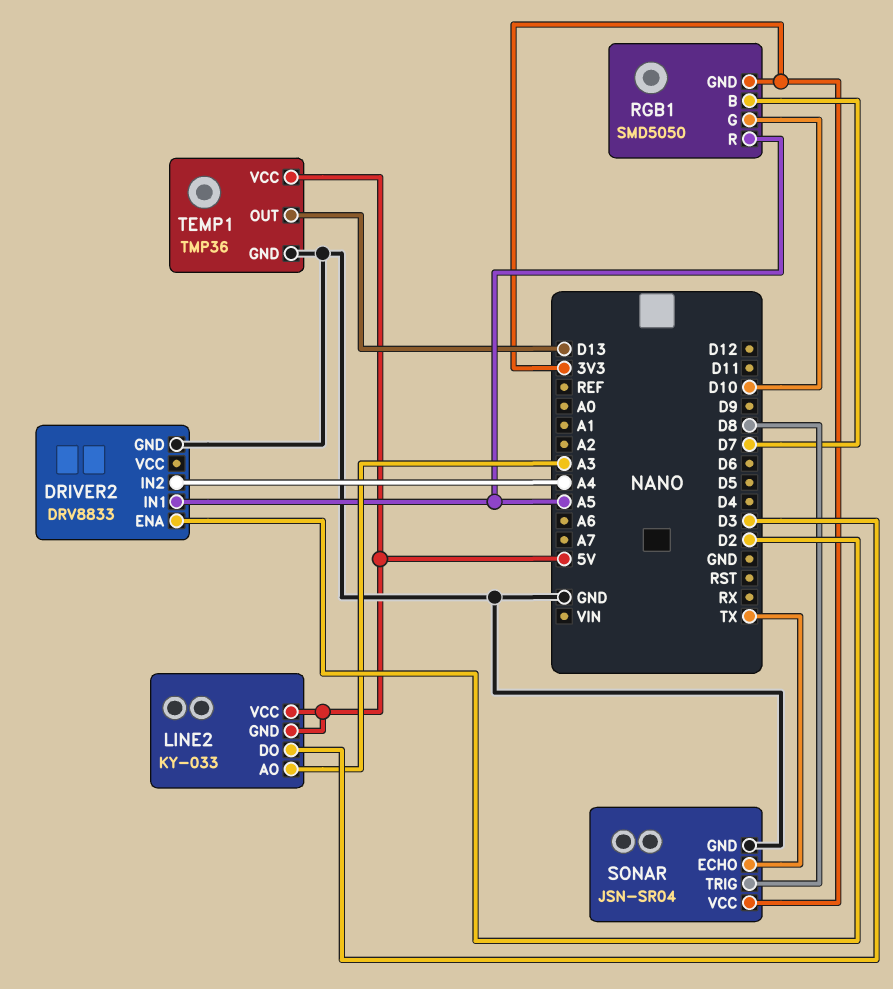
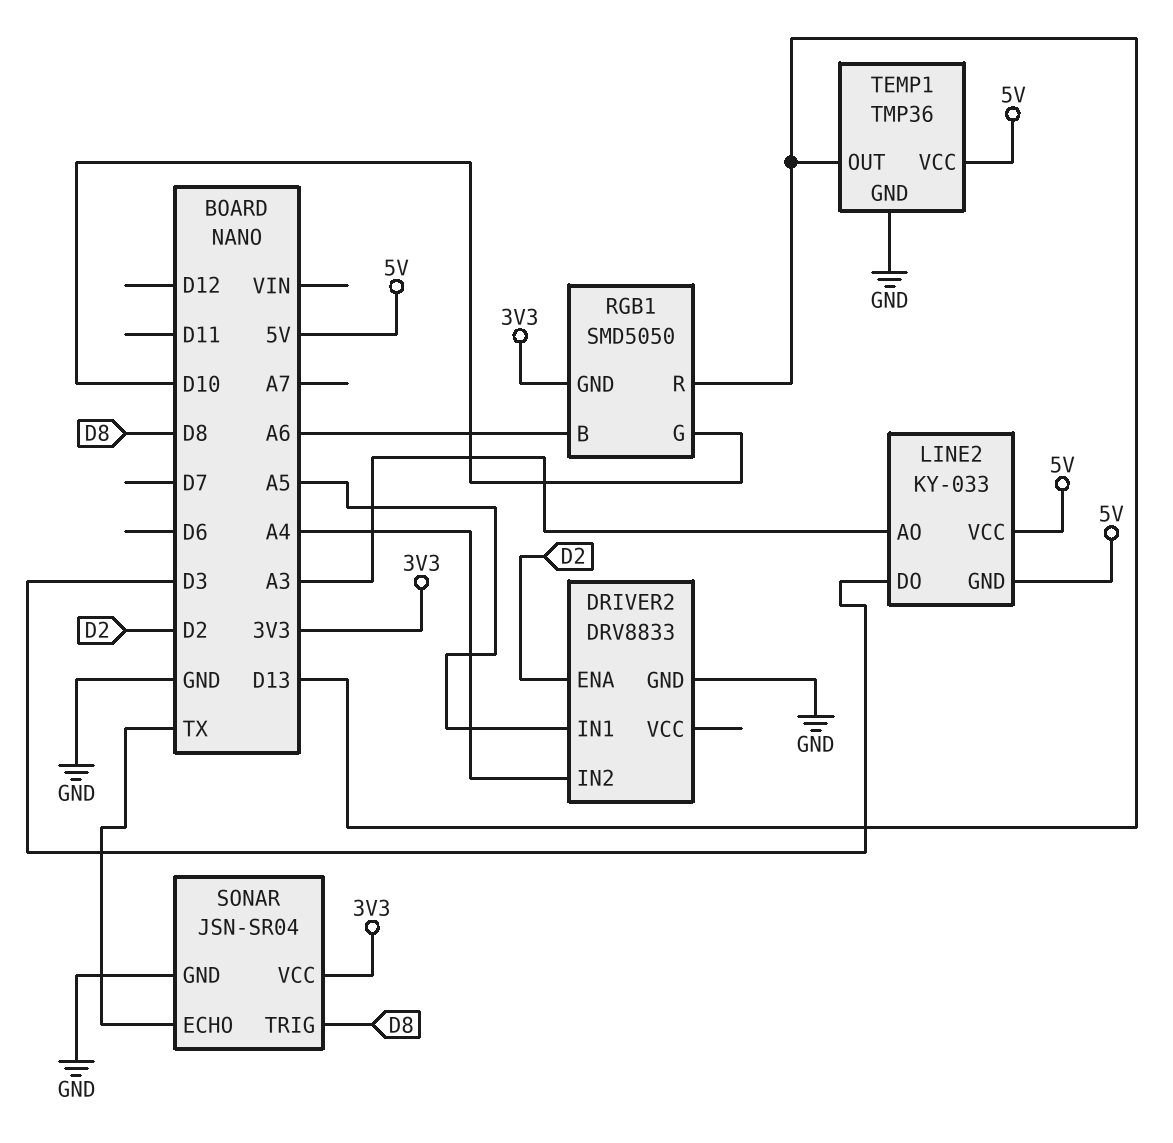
RGB1 pin B: D7 -> A6
RGB1 pin R: A5 -> D13

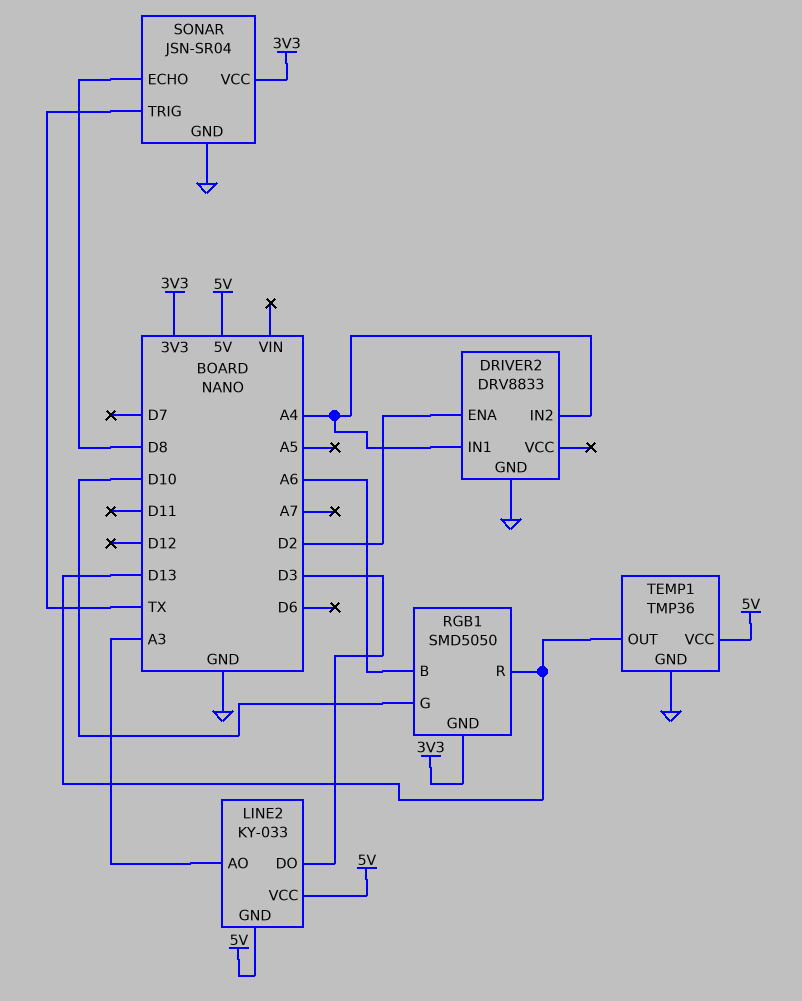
DRIVER2 pin IN1: A5 -> A4
SONAR pin ECHO: TX -> D8
SONAR pin TRIG: D8 -> TX

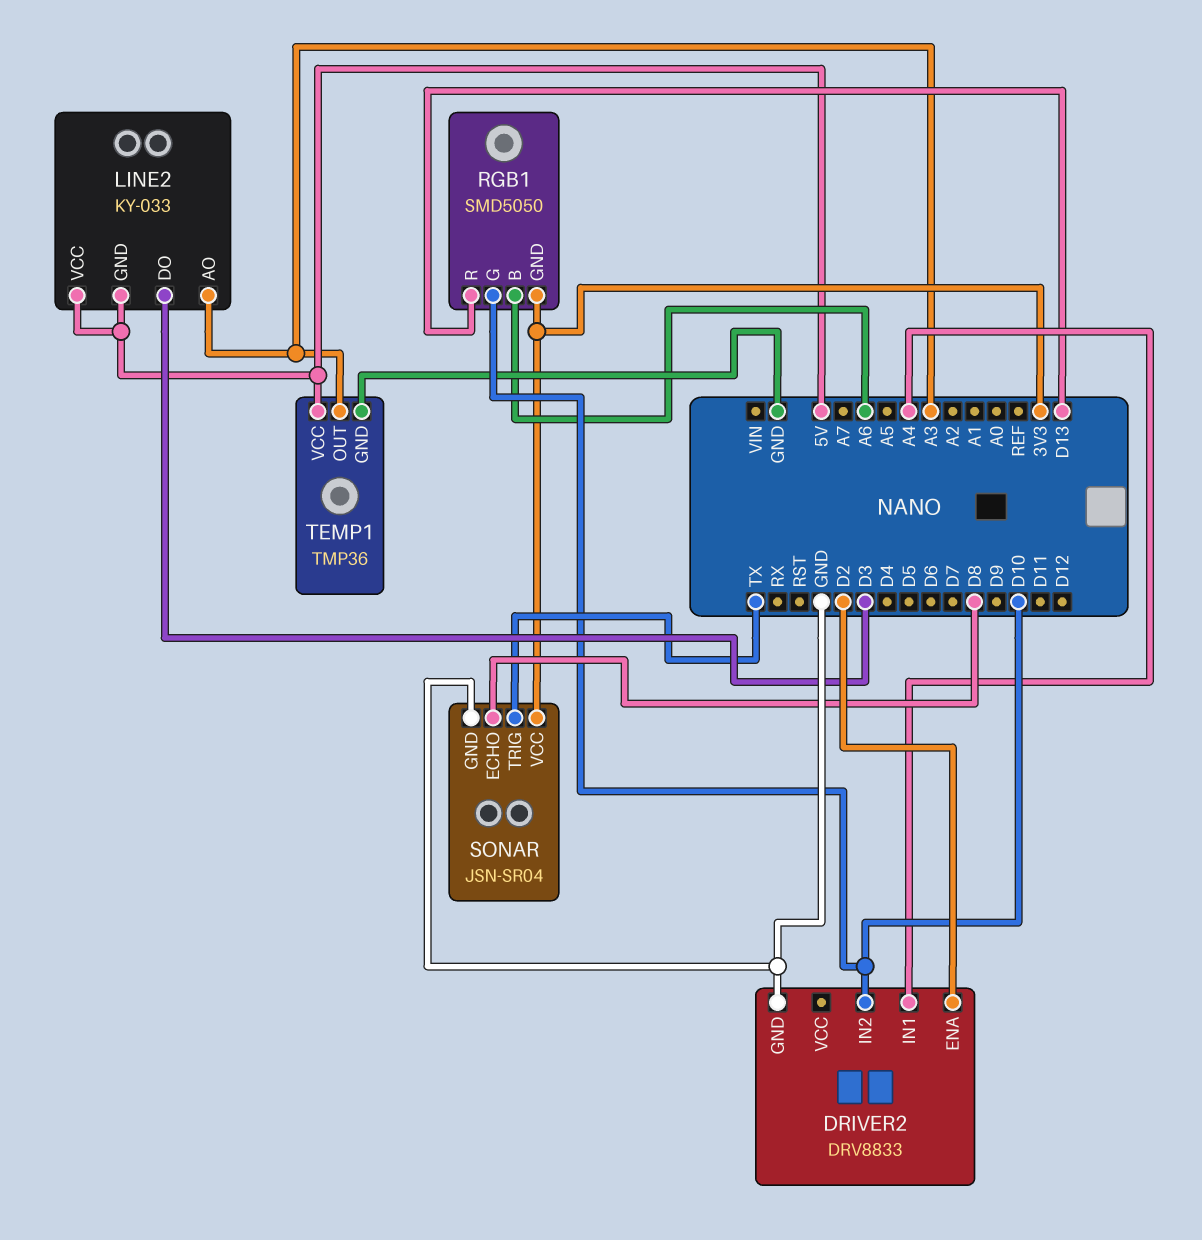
DRIVER2 pin IN2: A4 -> D10
TEMP1 pin OUT: D13 -> A3

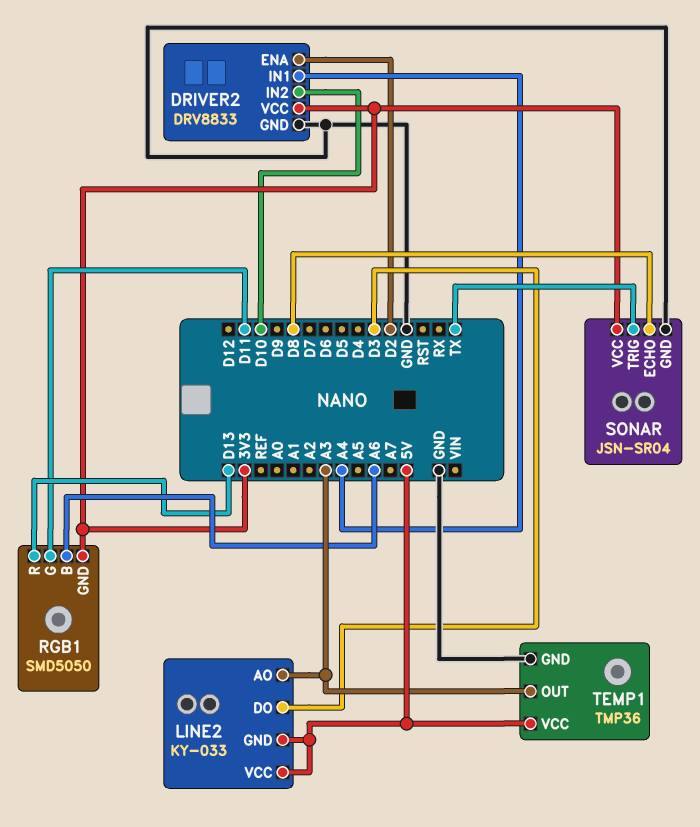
DRIVER2 pin VCC: none -> 3V3
RGB1 pin G: D10 -> D11

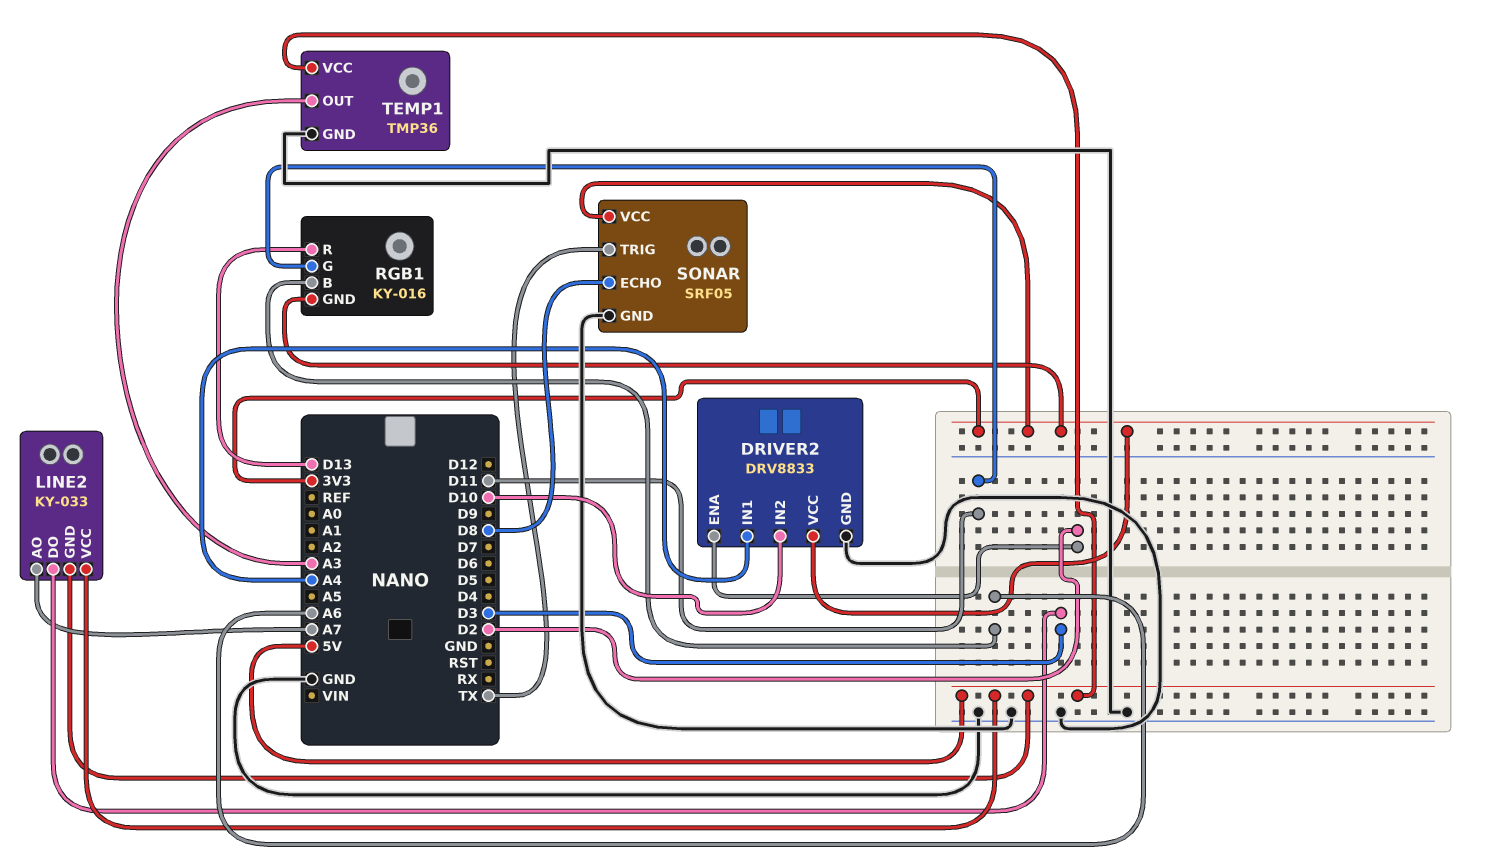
LINE2 pin AO: A3 -> A7
RGB1: SMD5050 -> KY-016
SONAR: JSN-SR04 -> SRF05

